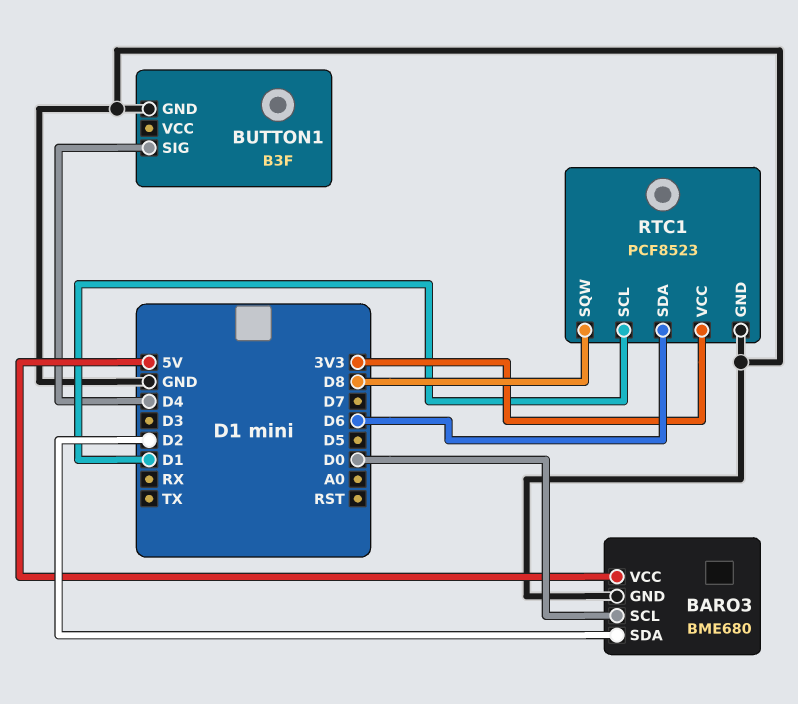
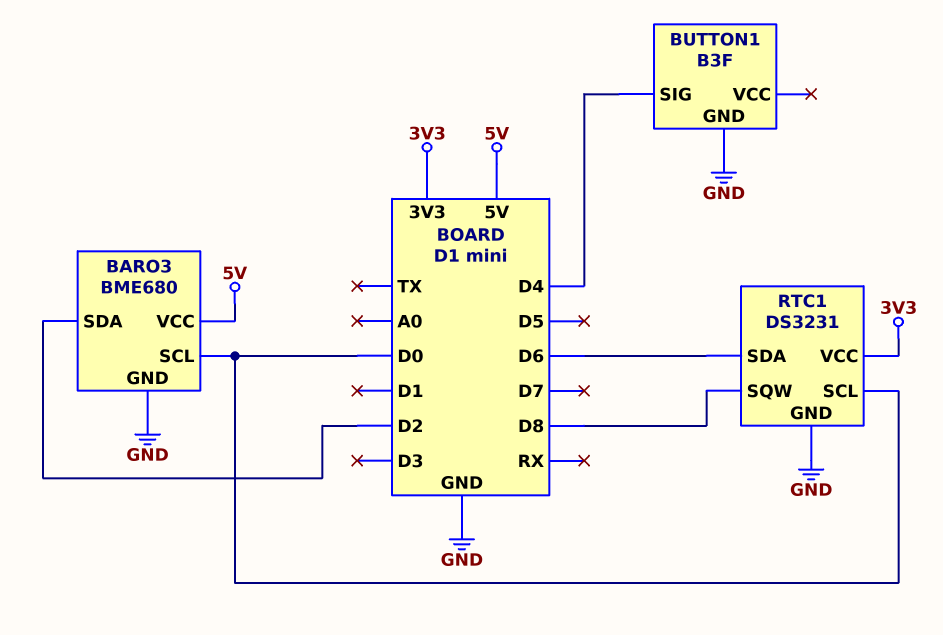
RTC1: PCF8523 -> DS3231
RTC1 pin SCL: D1 -> D0

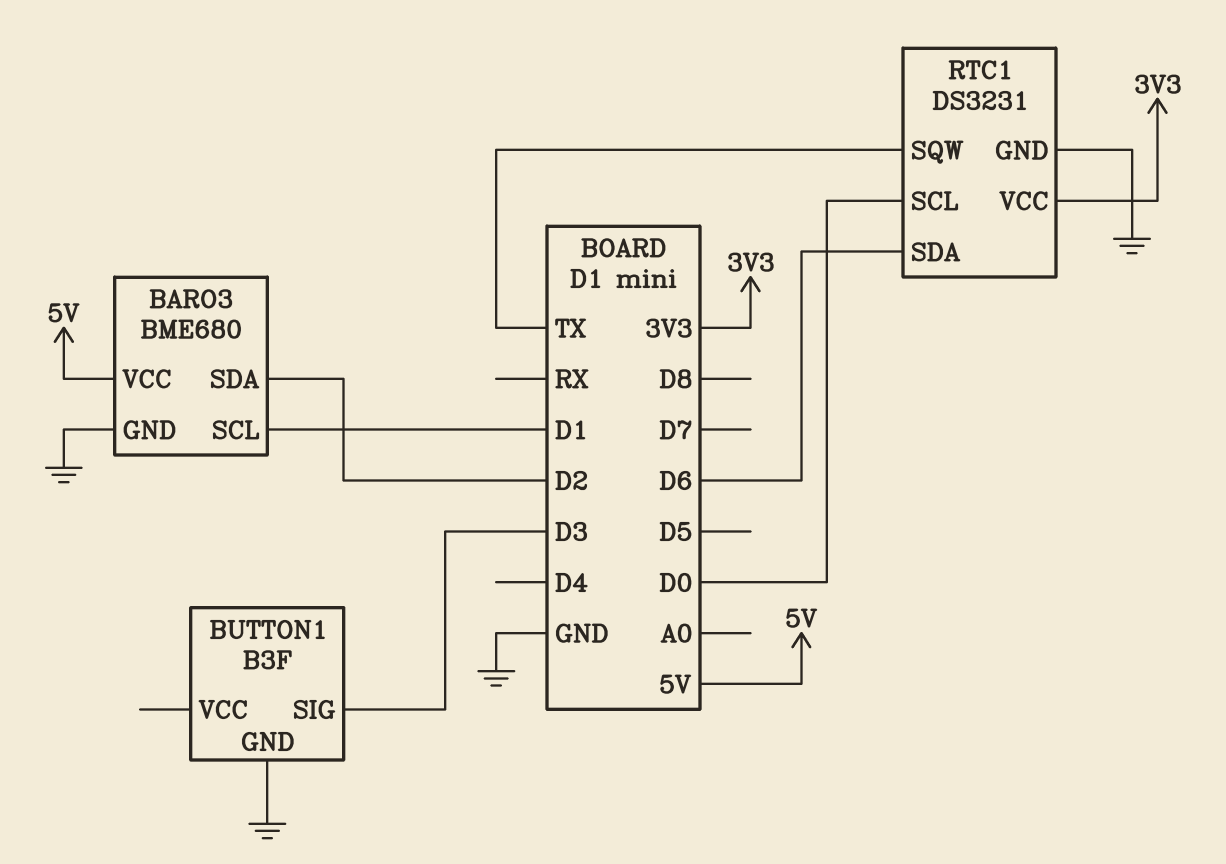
BARO3 pin SCL: D0 -> D1
BUTTON1 pin SIG: D4 -> D3
RTC1 pin SQW: D8 -> TX

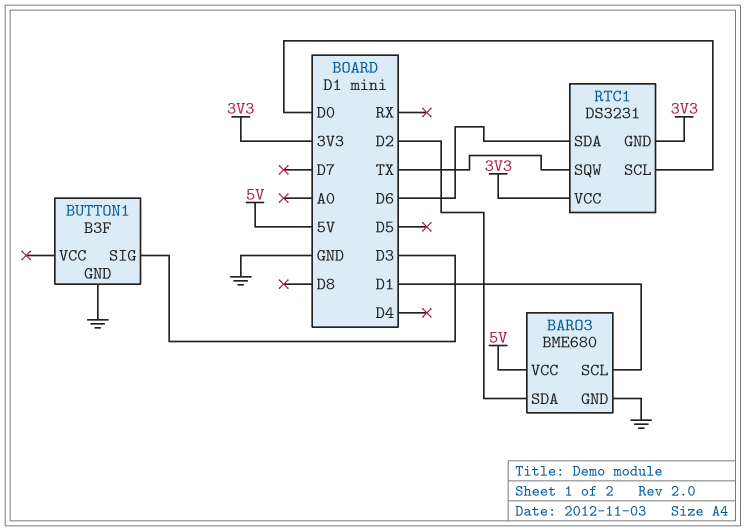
RTC1 pin GND: GND -> 3V3

